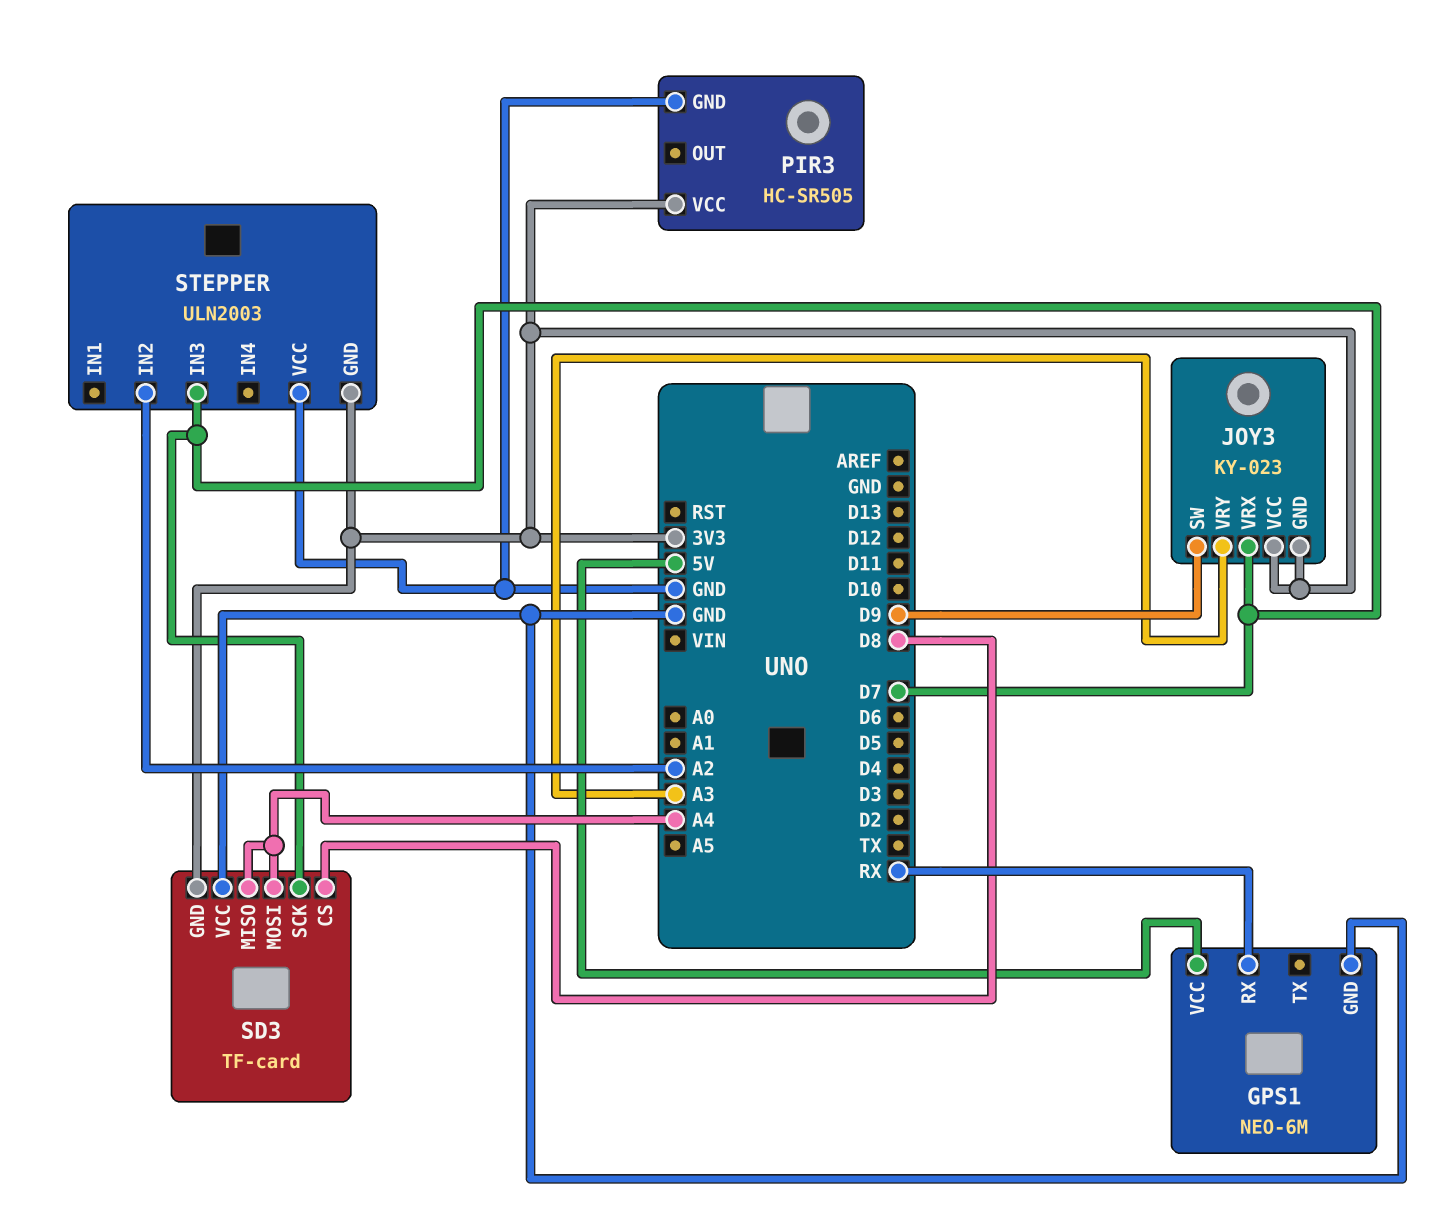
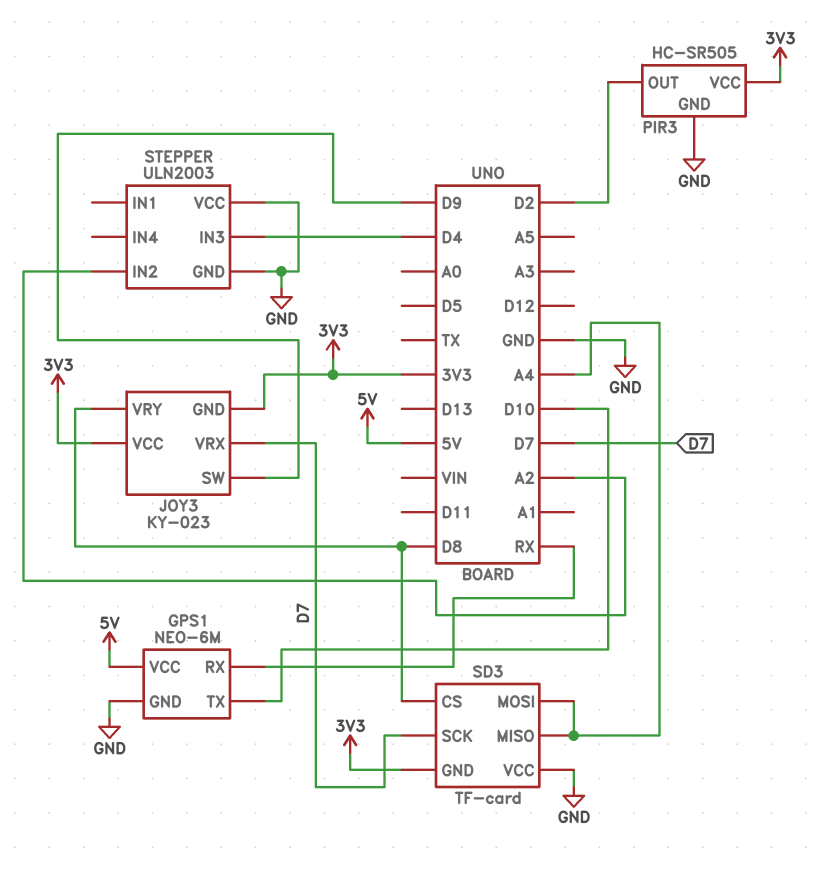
GPS1 pin TX: none -> D10
JOY3 pin VRY: A3 -> D8
PIR3 pin OUT: none -> D2
STEPPER pin GND: 3V3 -> GND
STEPPER pin IN3: D7 -> D4

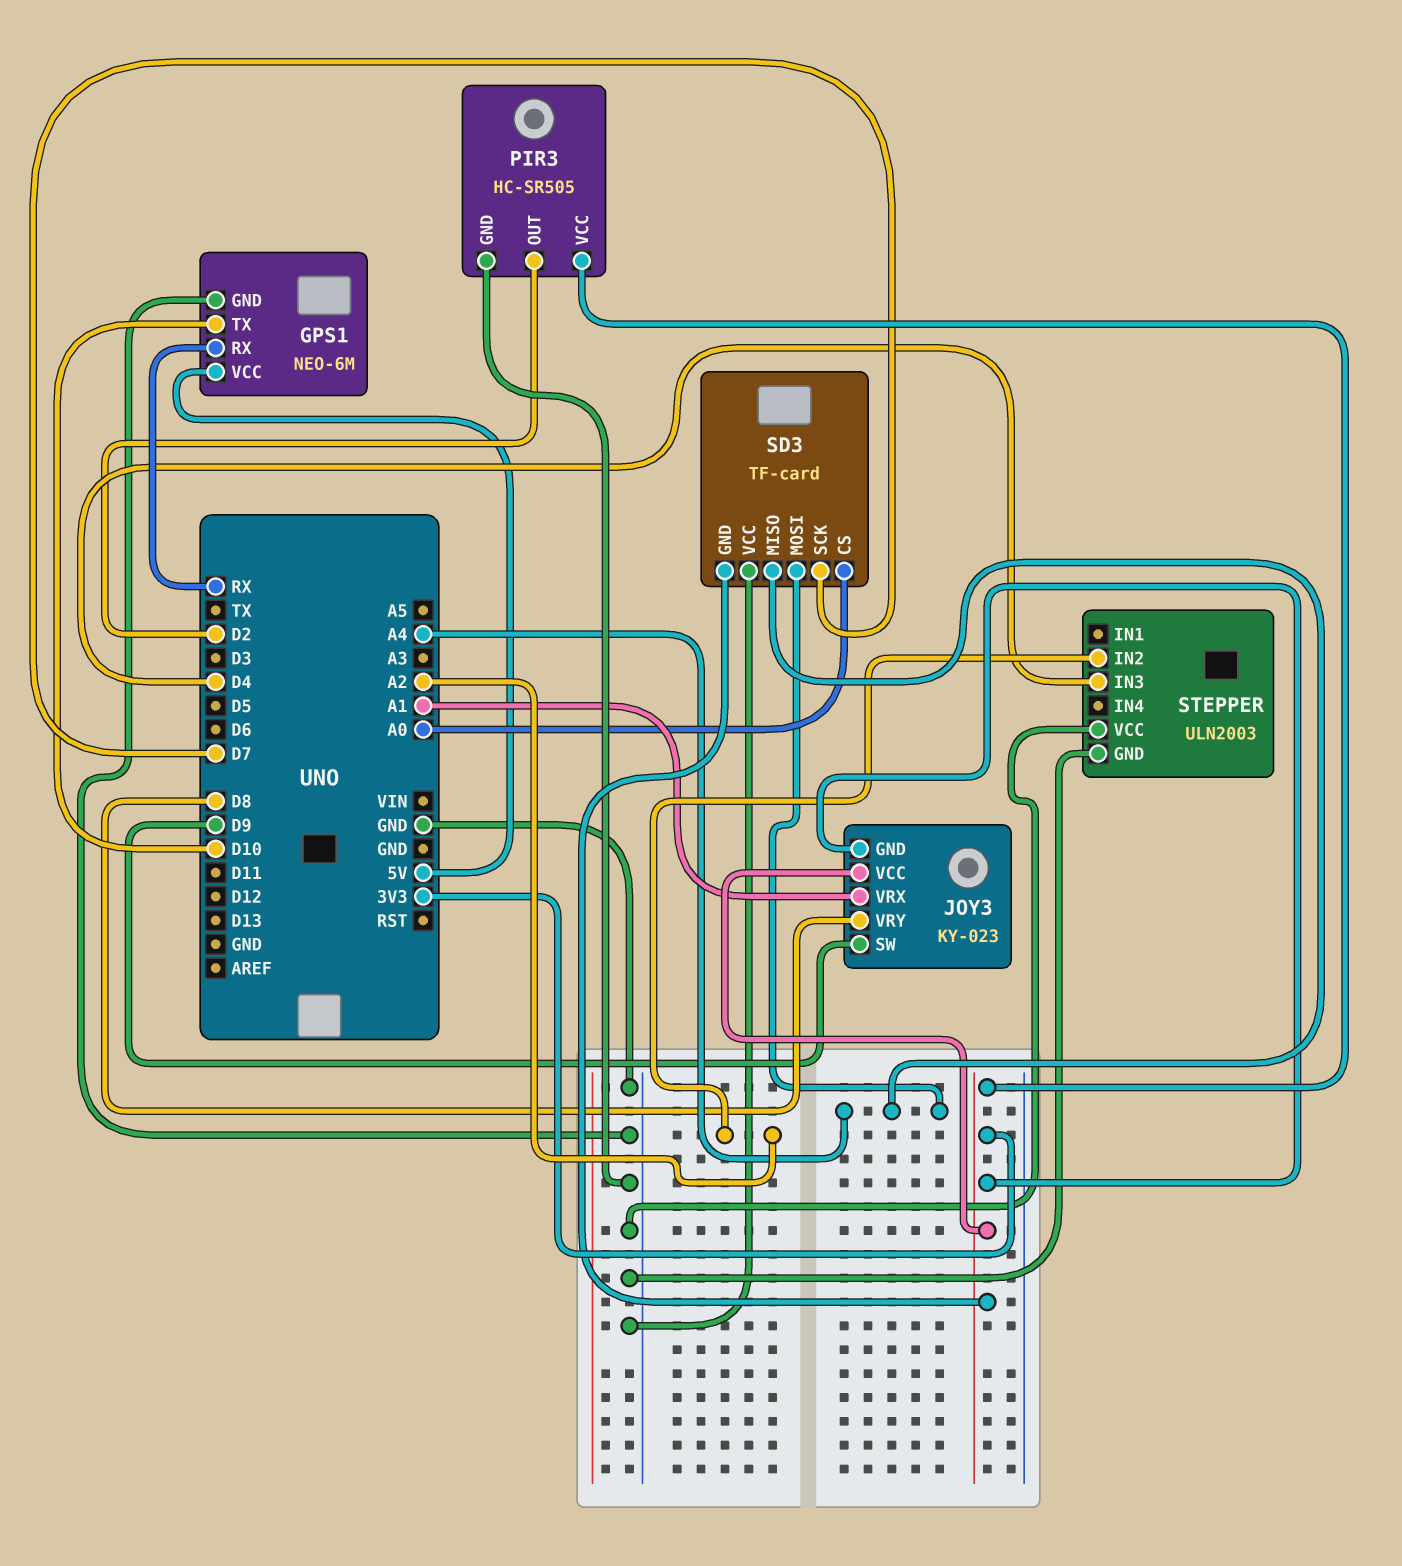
JOY3 pin VRX: D7 -> A1
SD3 pin CS: D8 -> A0

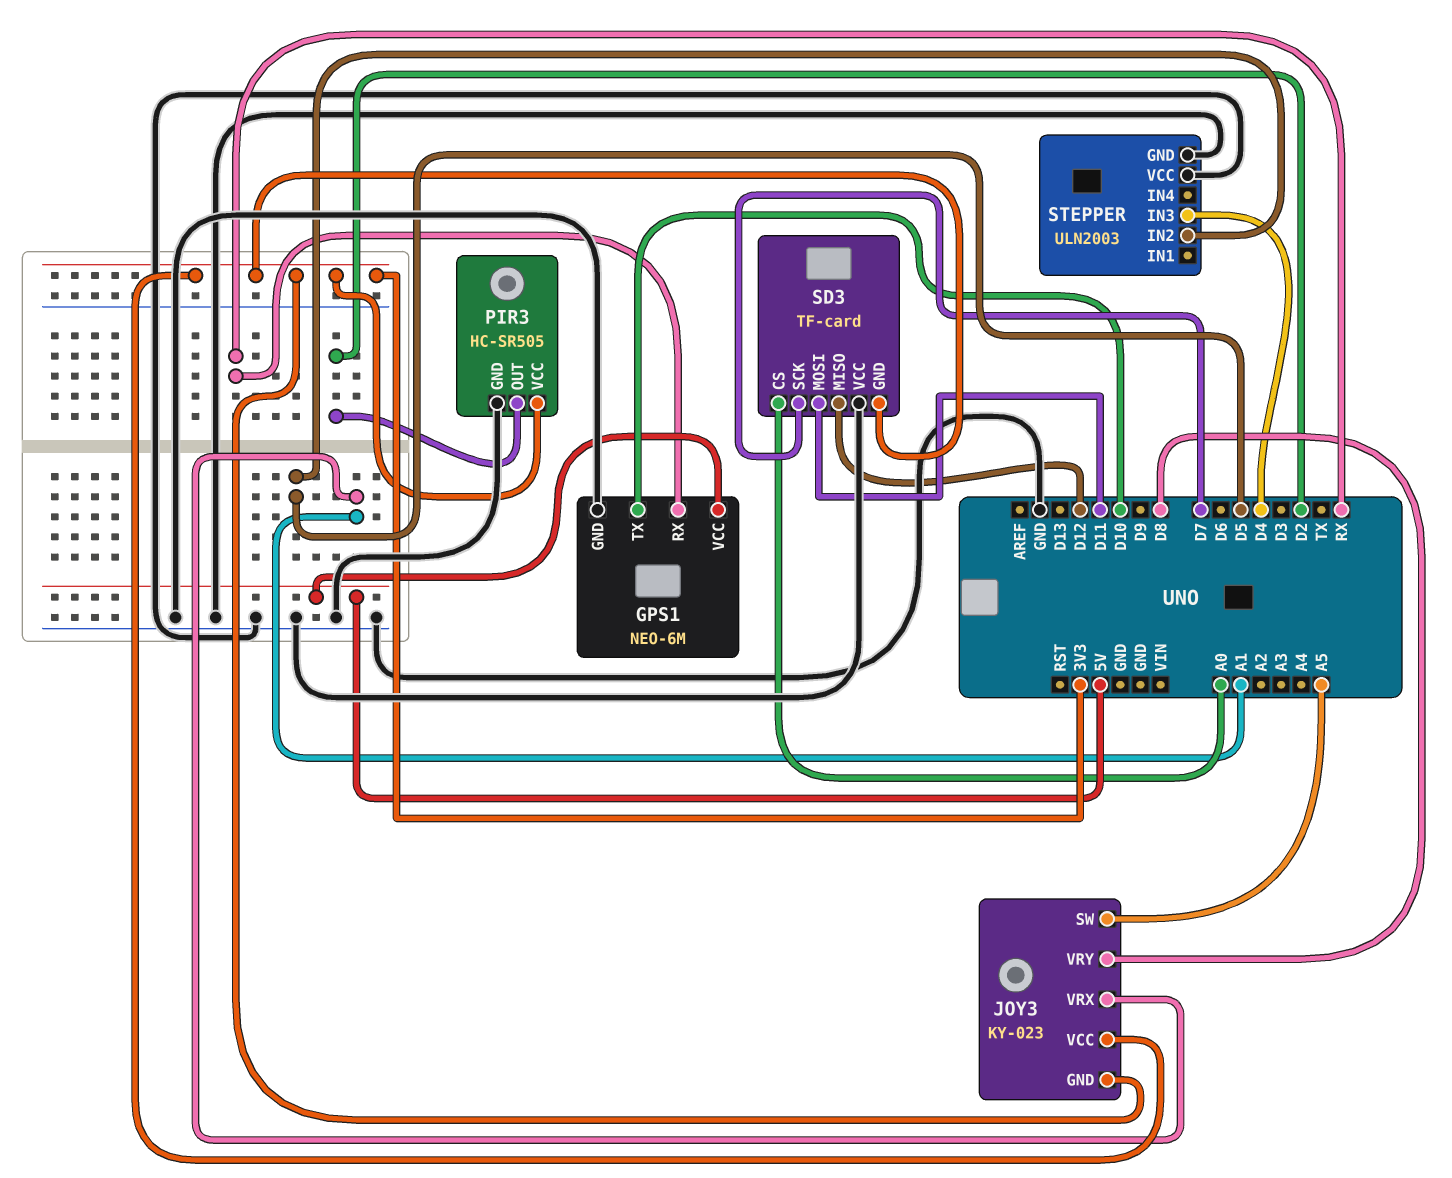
JOY3 pin SW: D9 -> A5
SD3 pin MISO: A4 -> D12
SD3 pin MOSI: A4 -> D11
STEPPER pin IN2: A2 -> D5

